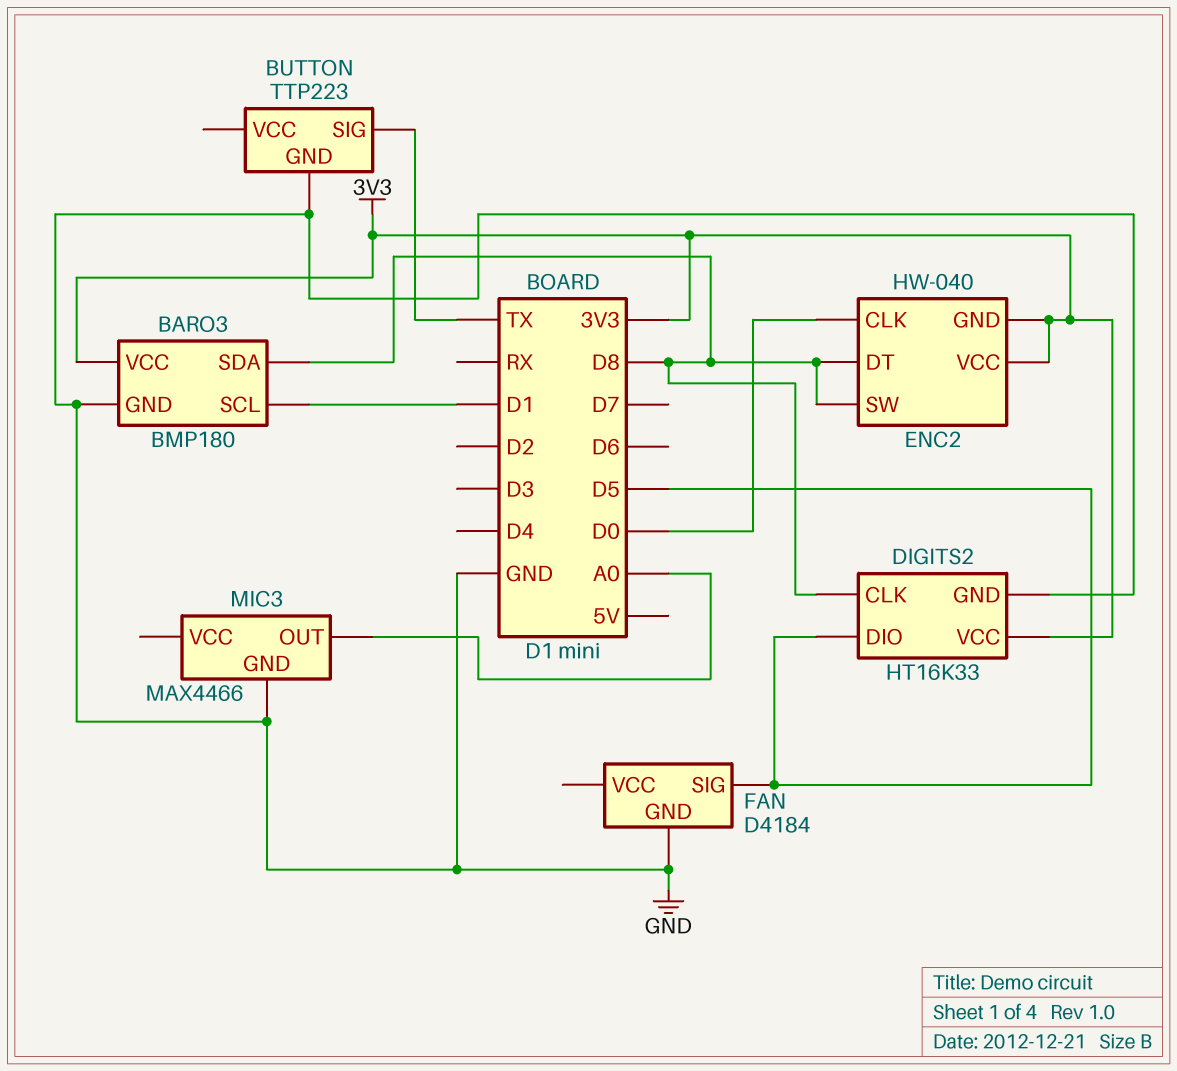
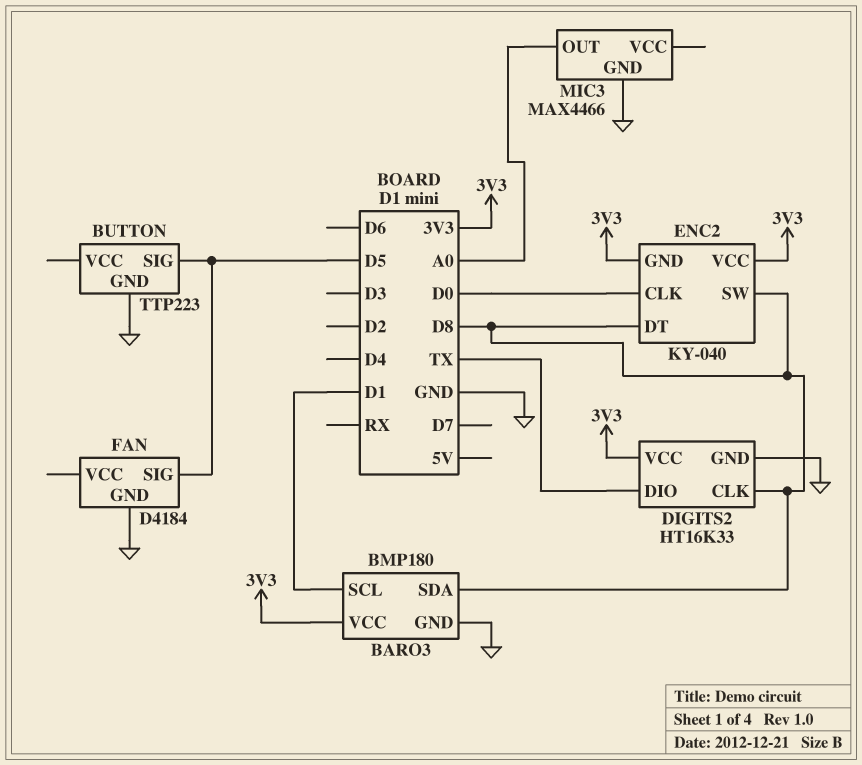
BUTTON pin SIG: TX -> D5
DIGITS2 pin DIO: D5 -> TX
ENC2: HW-040 -> KY-040

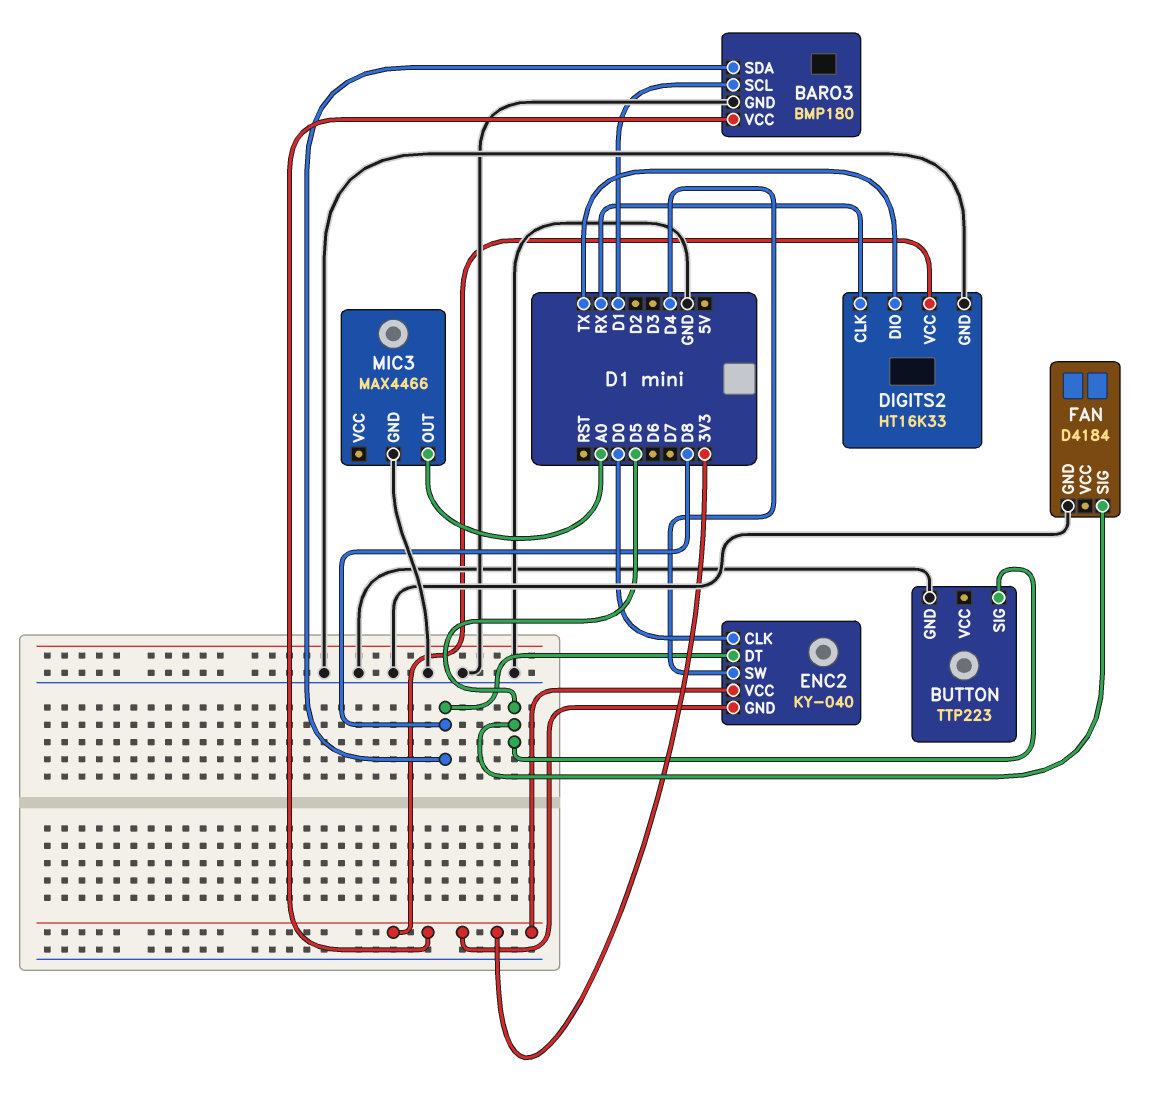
DIGITS2 pin CLK: D8 -> RX
ENC2 pin SW: D8 -> D4

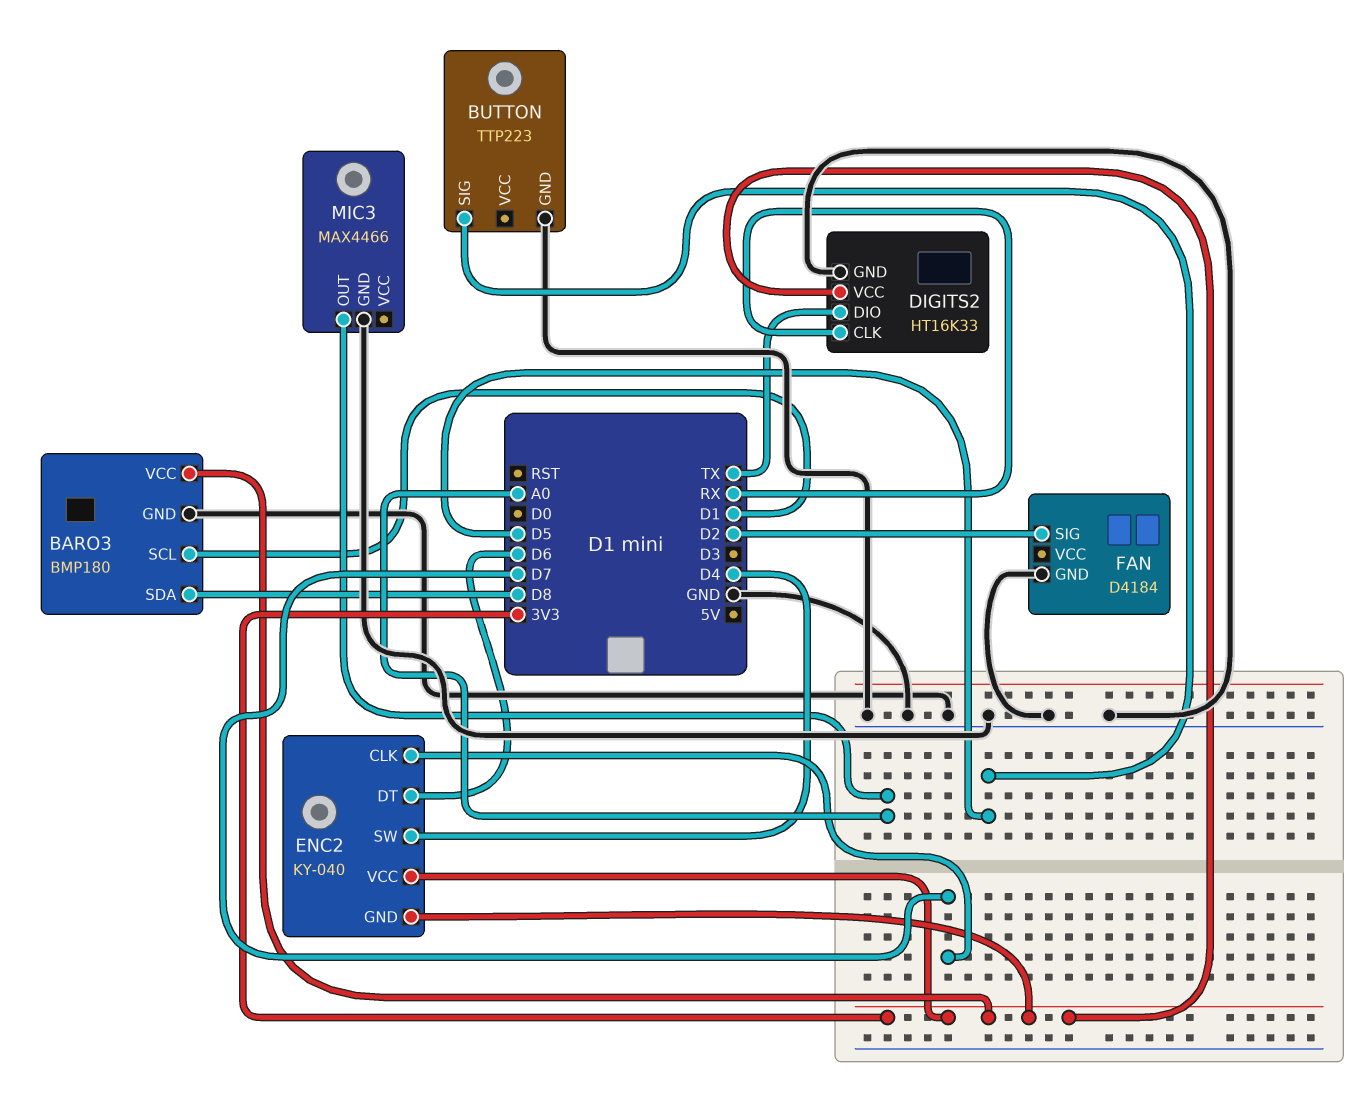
ENC2 pin CLK: D0 -> D7
ENC2 pin DT: D8 -> D6
FAN pin SIG: D5 -> D2

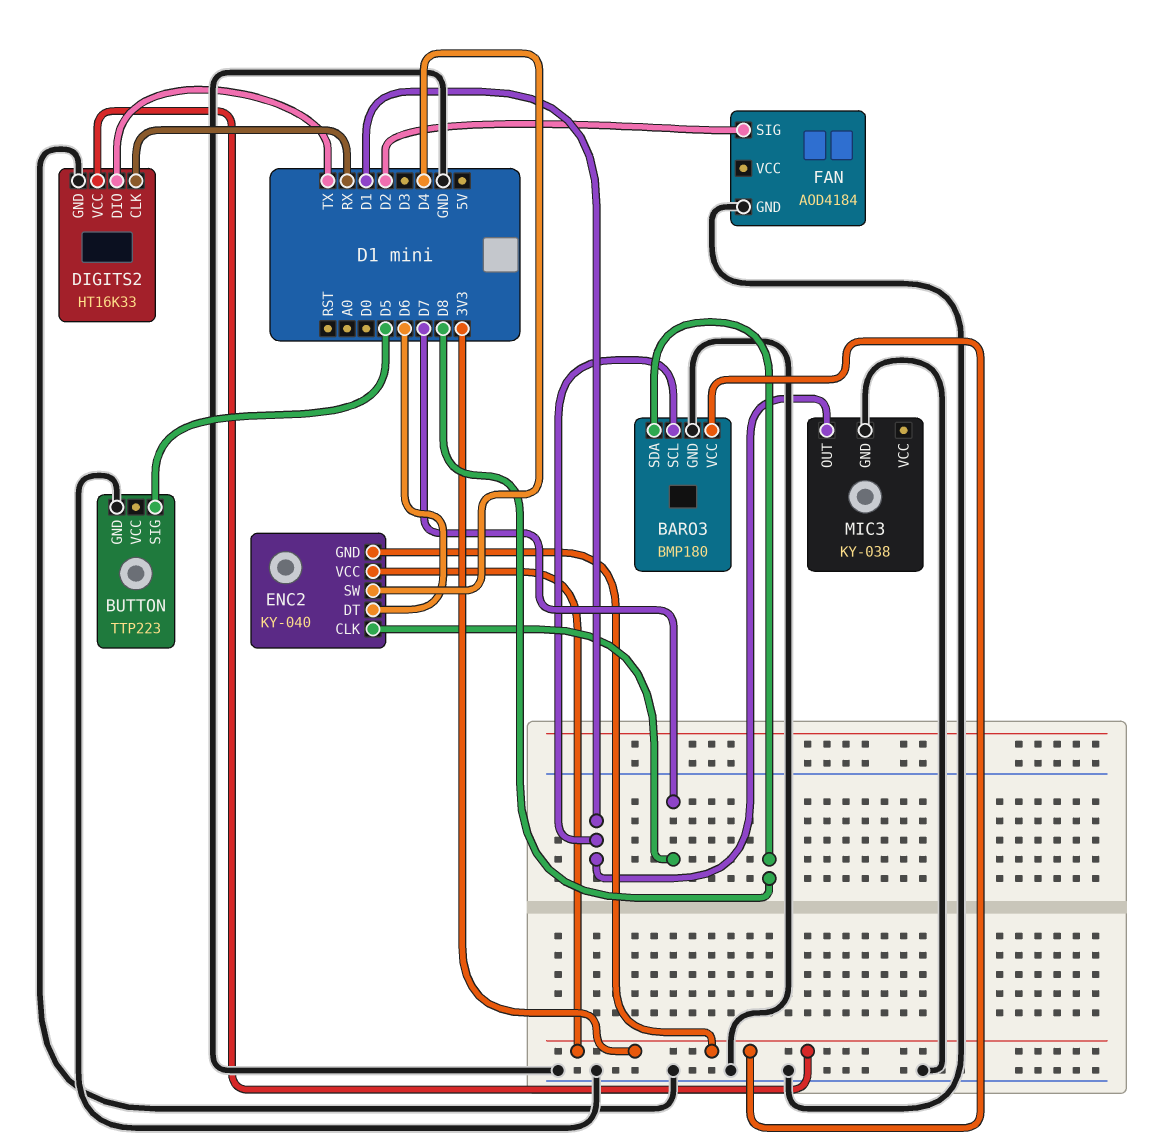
FAN: D4184 -> AOD4184
MIC3: MAX4466 -> KY-038
MIC3 pin OUT: A0 -> D1

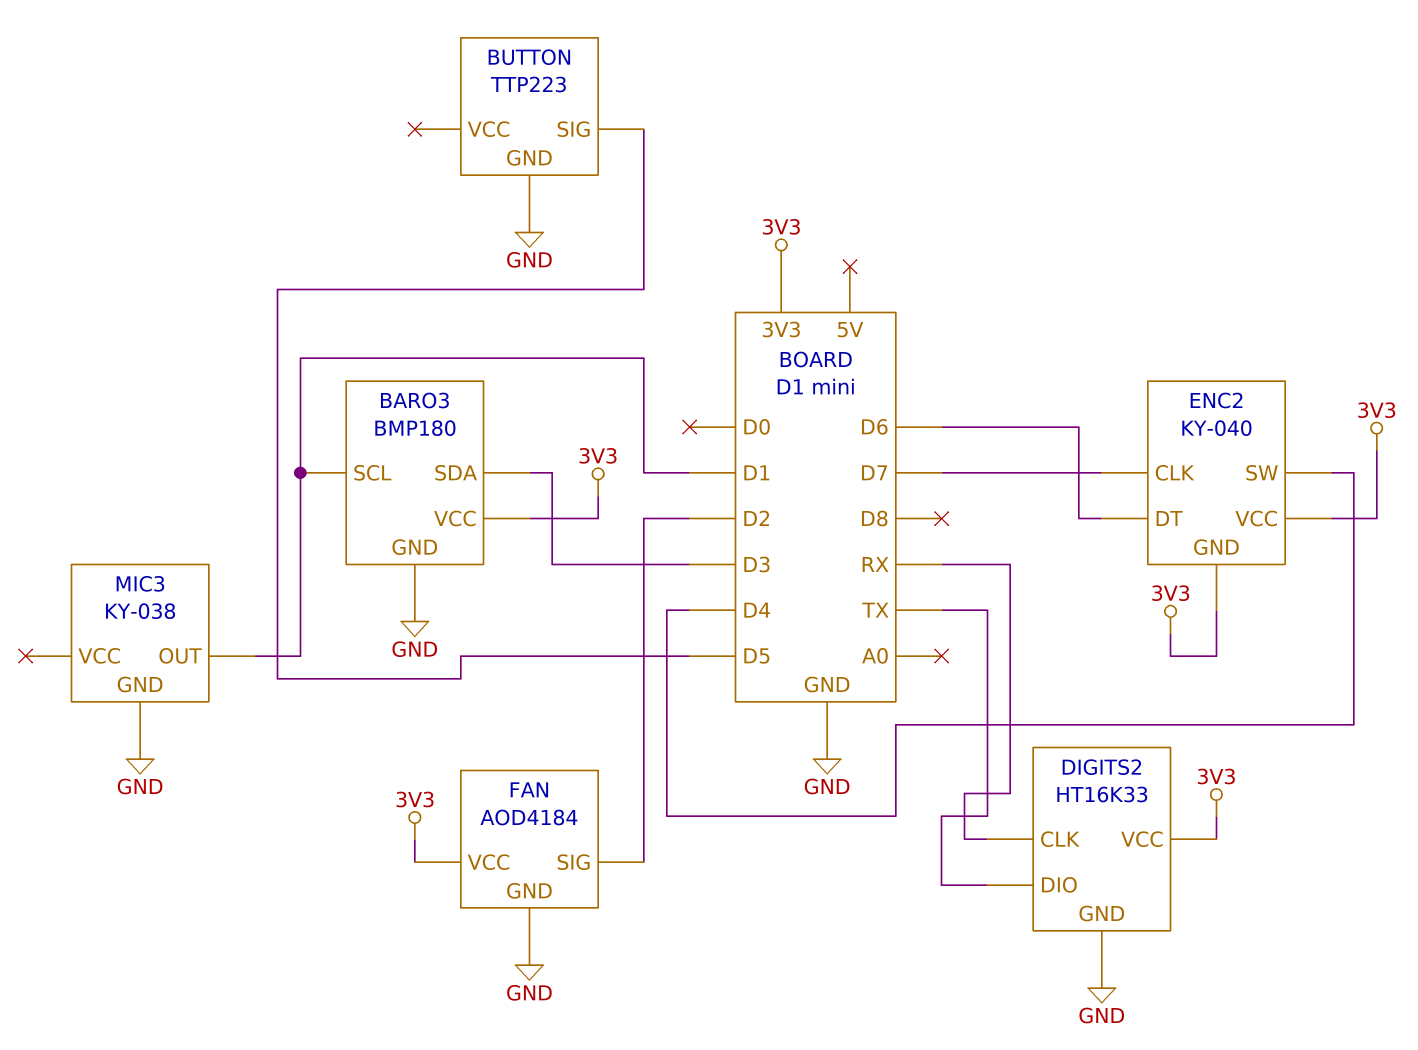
BARO3 pin SDA: D8 -> D3
FAN pin VCC: none -> 3V3

